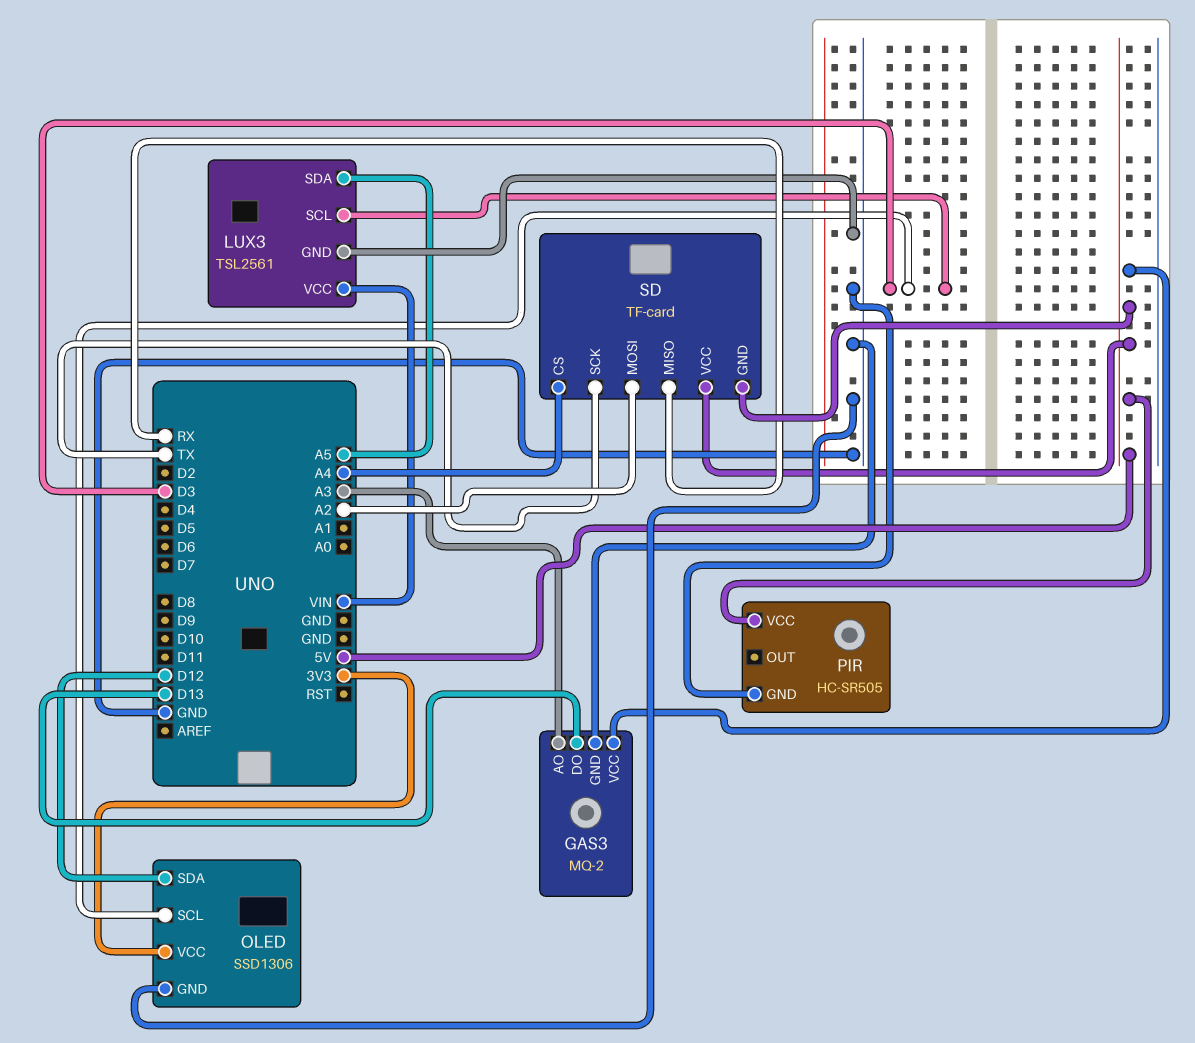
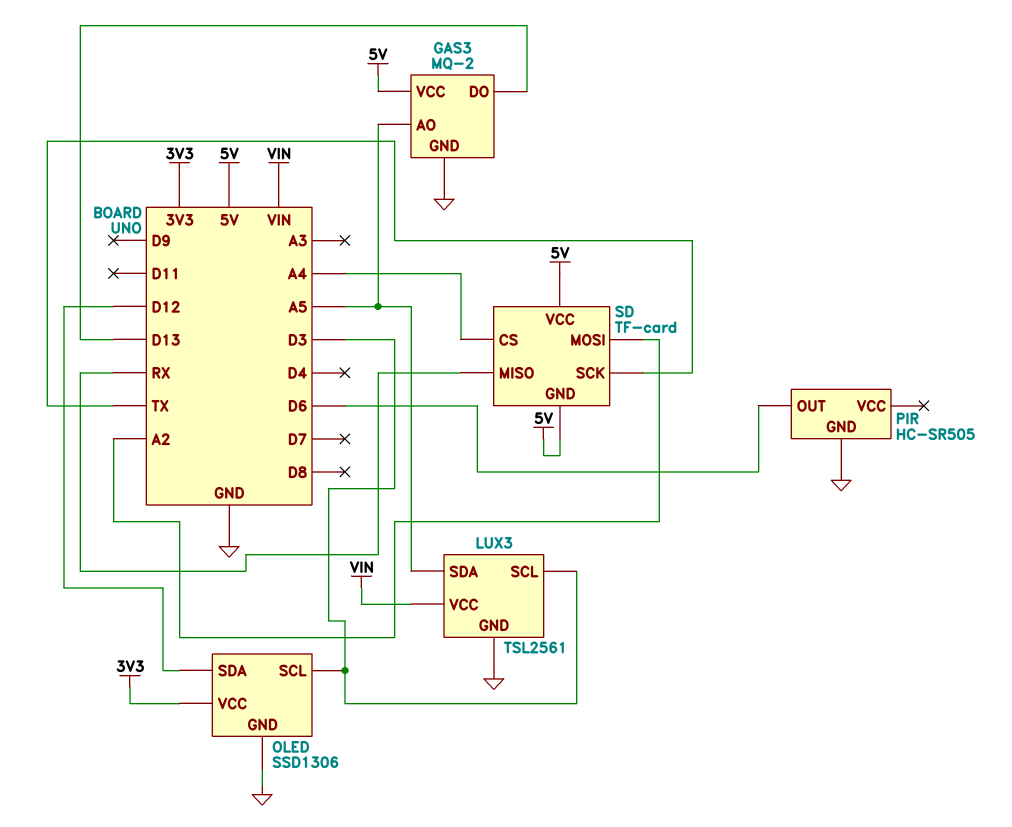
GAS3 pin AO: A3 -> A5
PIR pin OUT: none -> D6
PIR pin VCC: 5V -> none

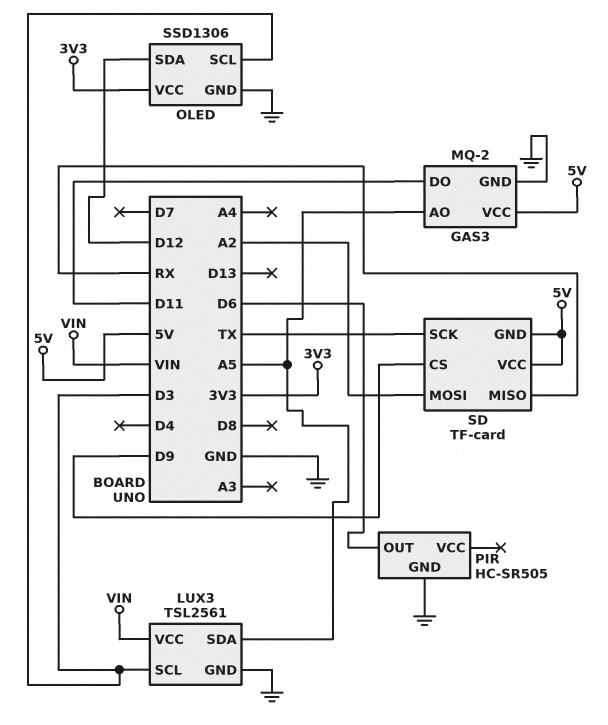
GAS3 pin DO: D13 -> D11
SD pin CS: A4 -> D9

